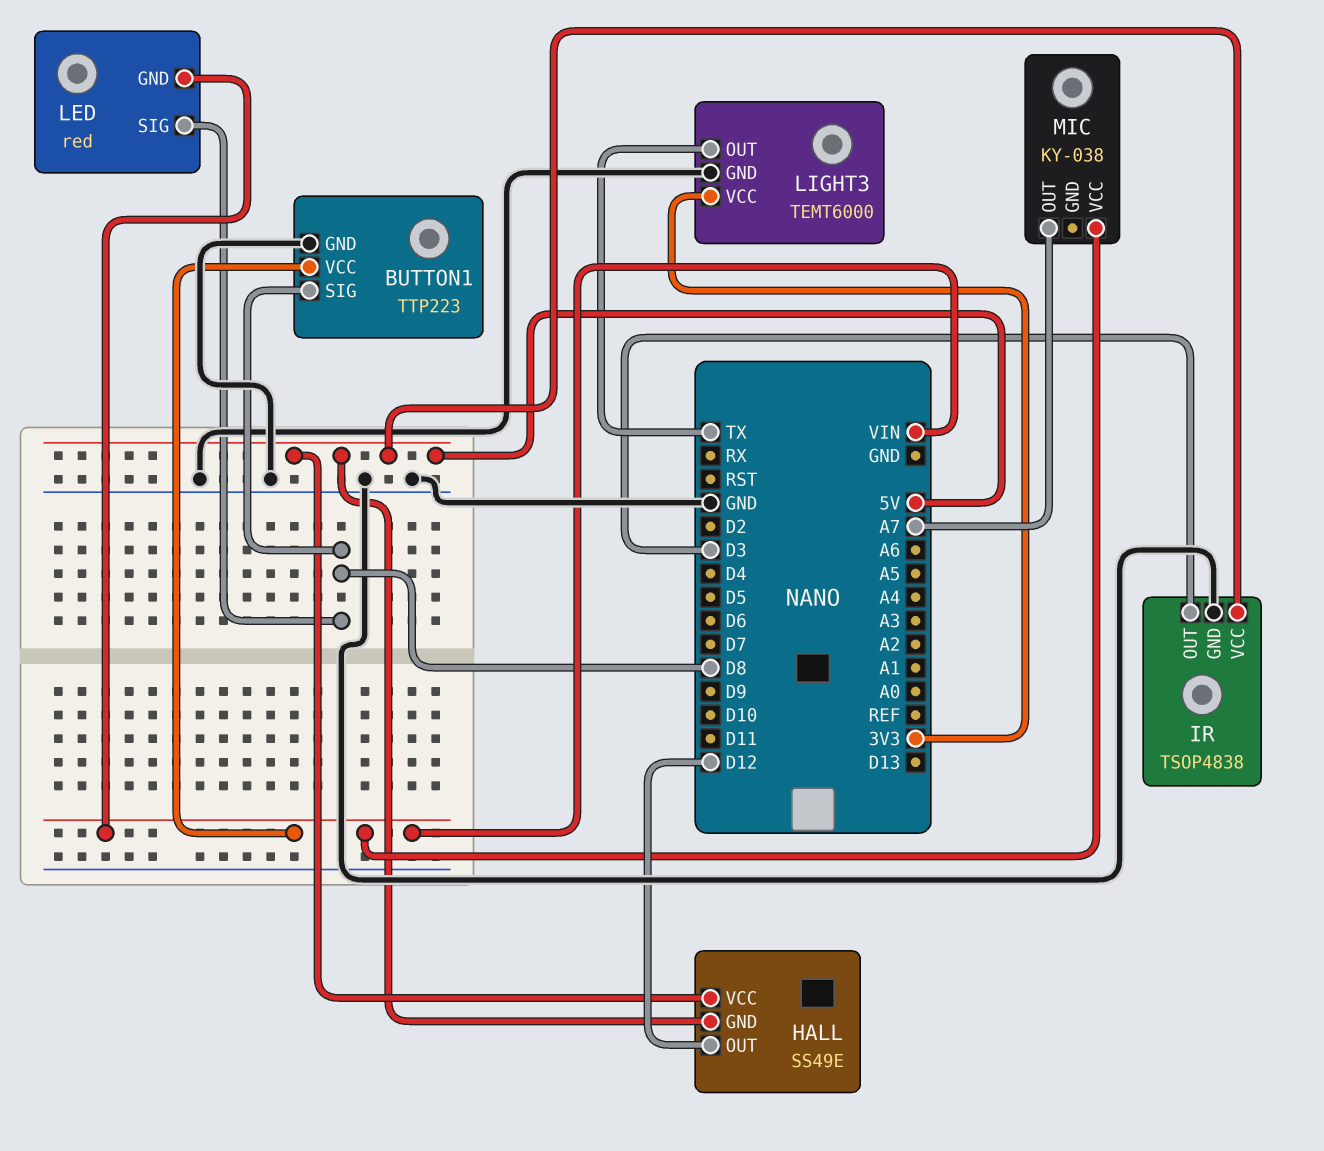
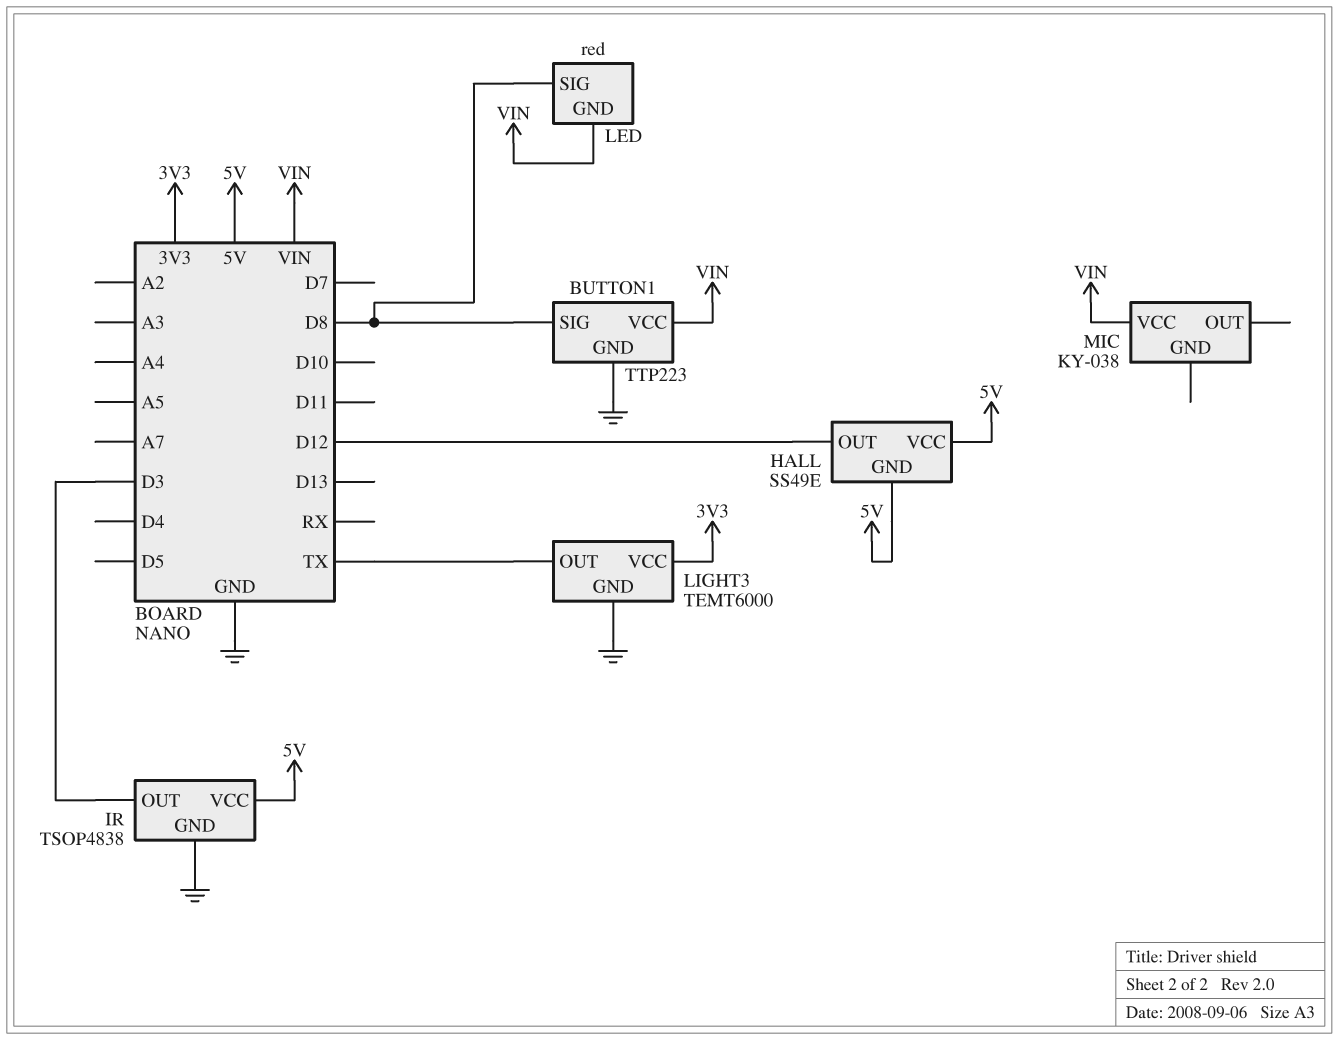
MIC pin OUT: A7 -> none

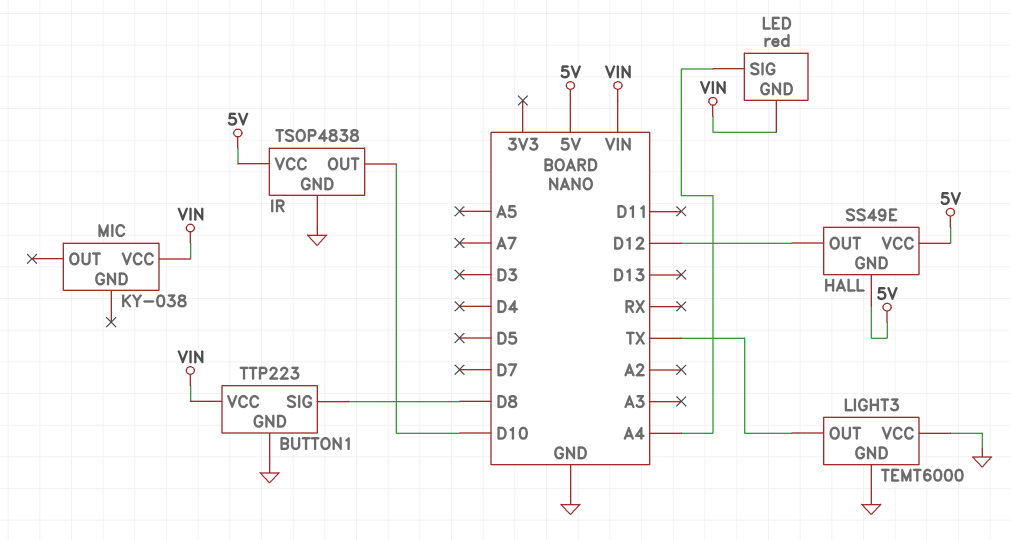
IR pin OUT: D3 -> D10
LED pin SIG: D8 -> A4
LIGHT3 pin VCC: 3V3 -> GND

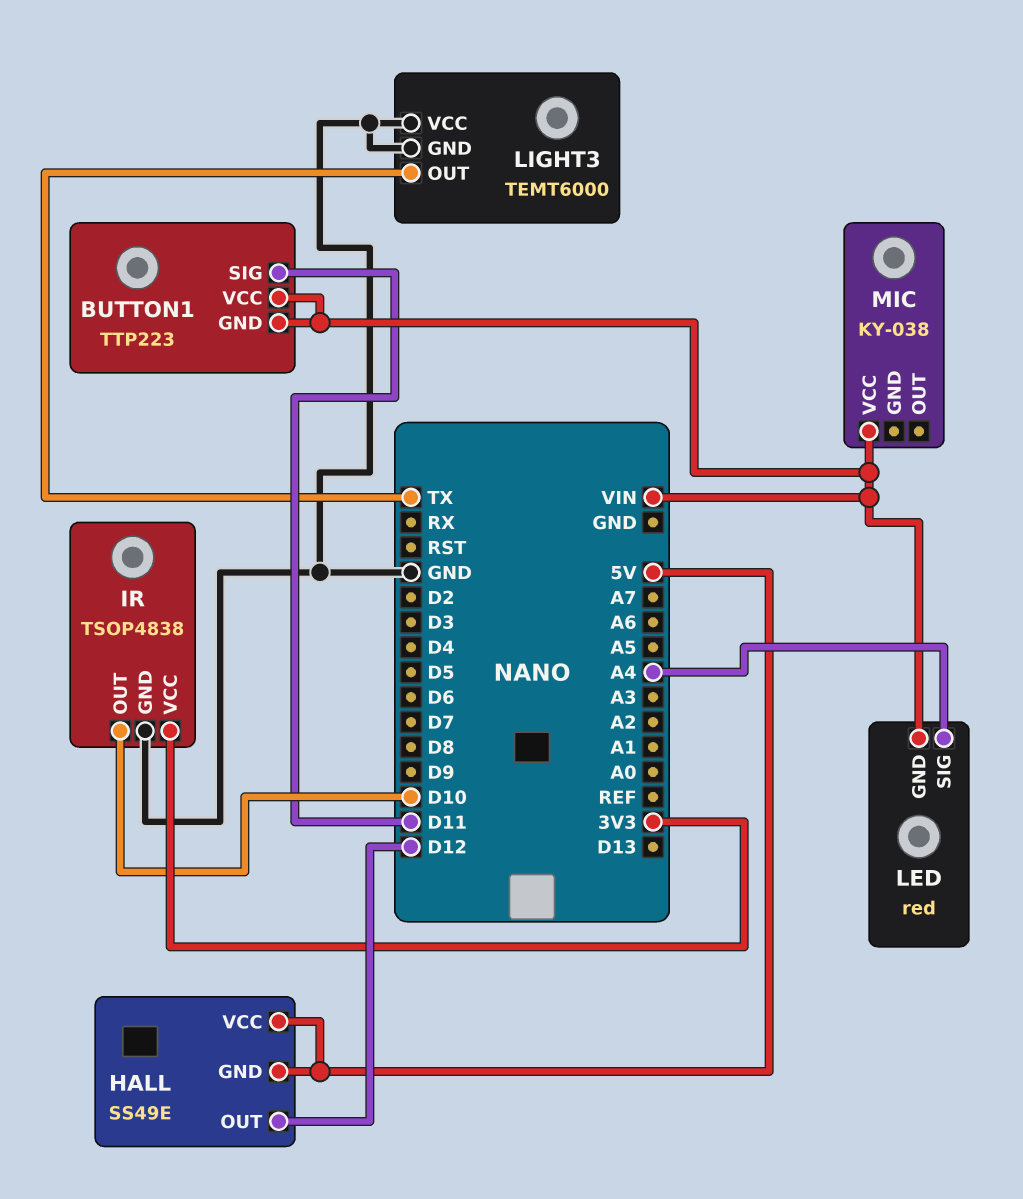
BUTTON1 pin GND: GND -> VIN
BUTTON1 pin SIG: D8 -> D11
IR pin VCC: 5V -> 3V3

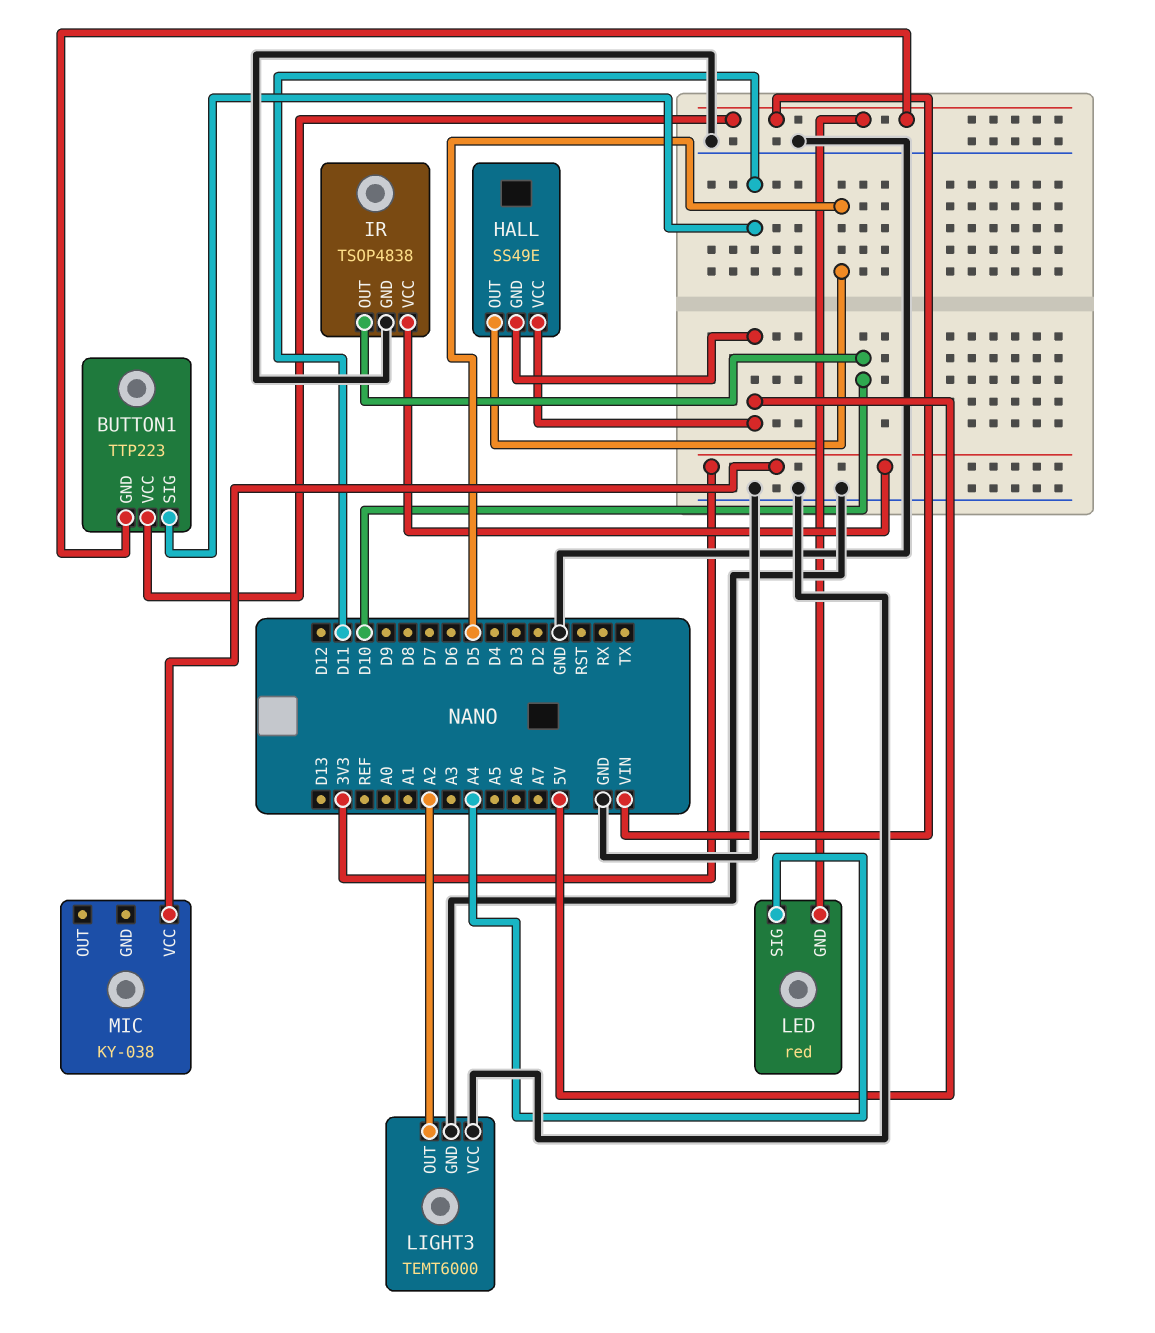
HALL pin OUT: D12 -> D5
LIGHT3 pin OUT: TX -> A2
MIC pin VCC: VIN -> 3V3

